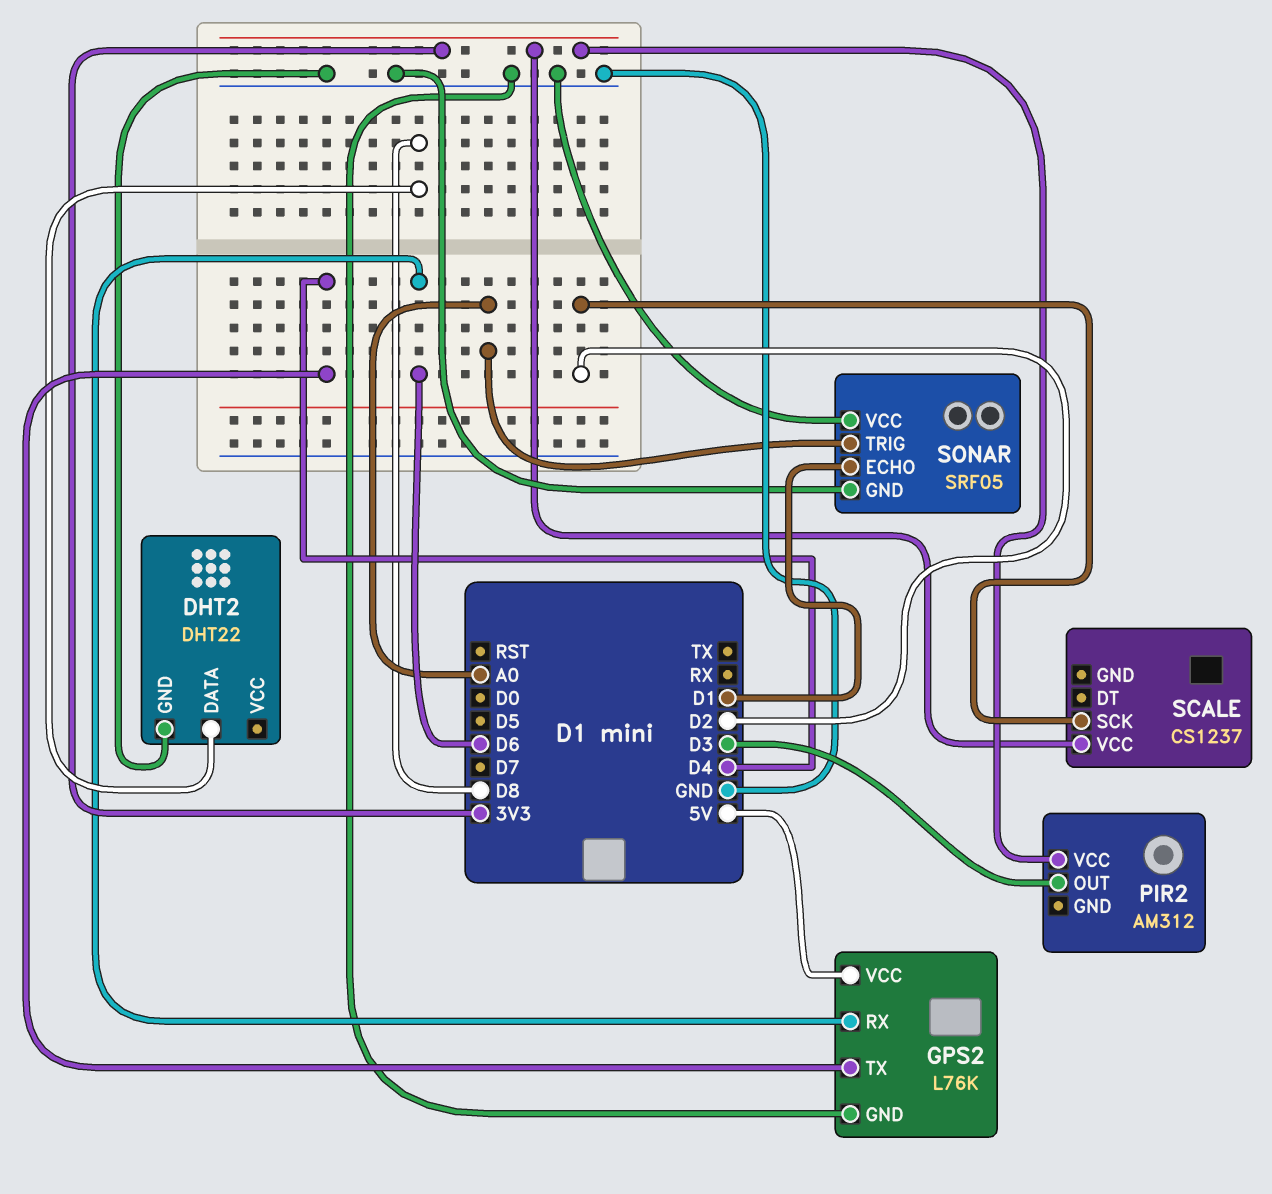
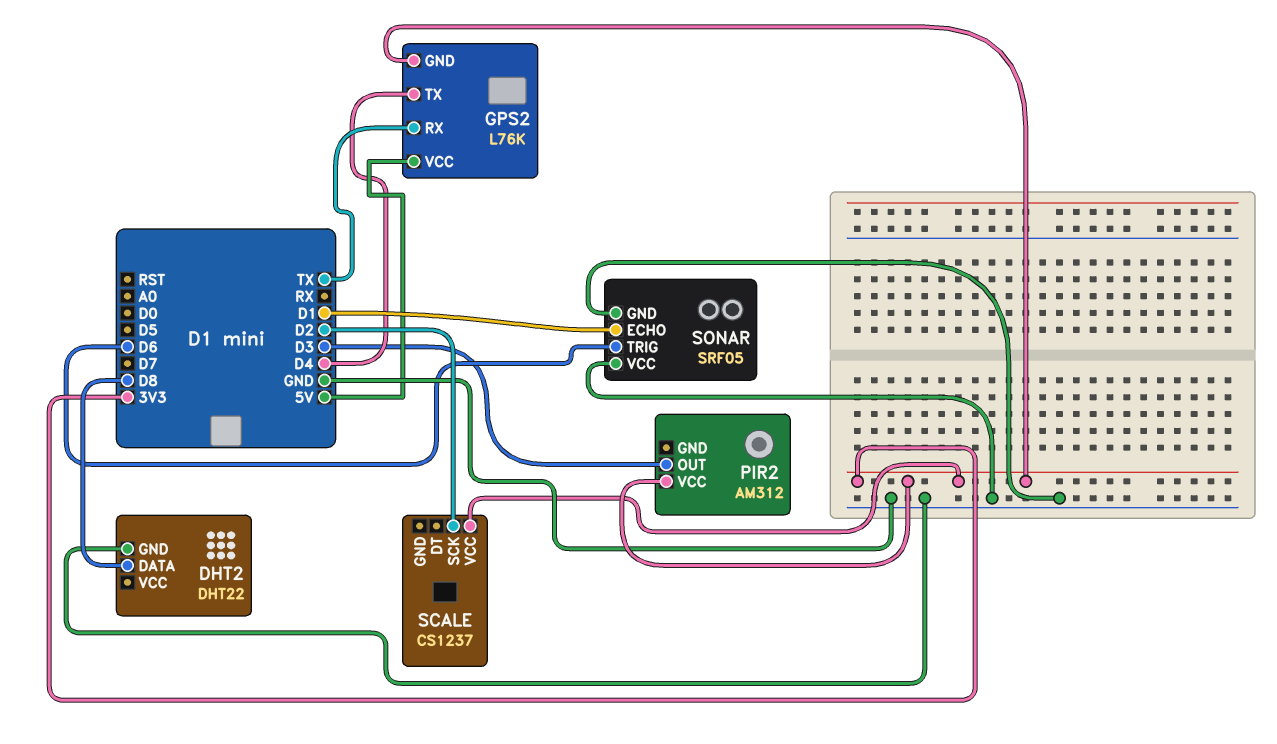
GPS2 pin GND: GND -> 3V3
GPS2 pin RX: D6 -> TX
SONAR pin TRIG: A0 -> D6

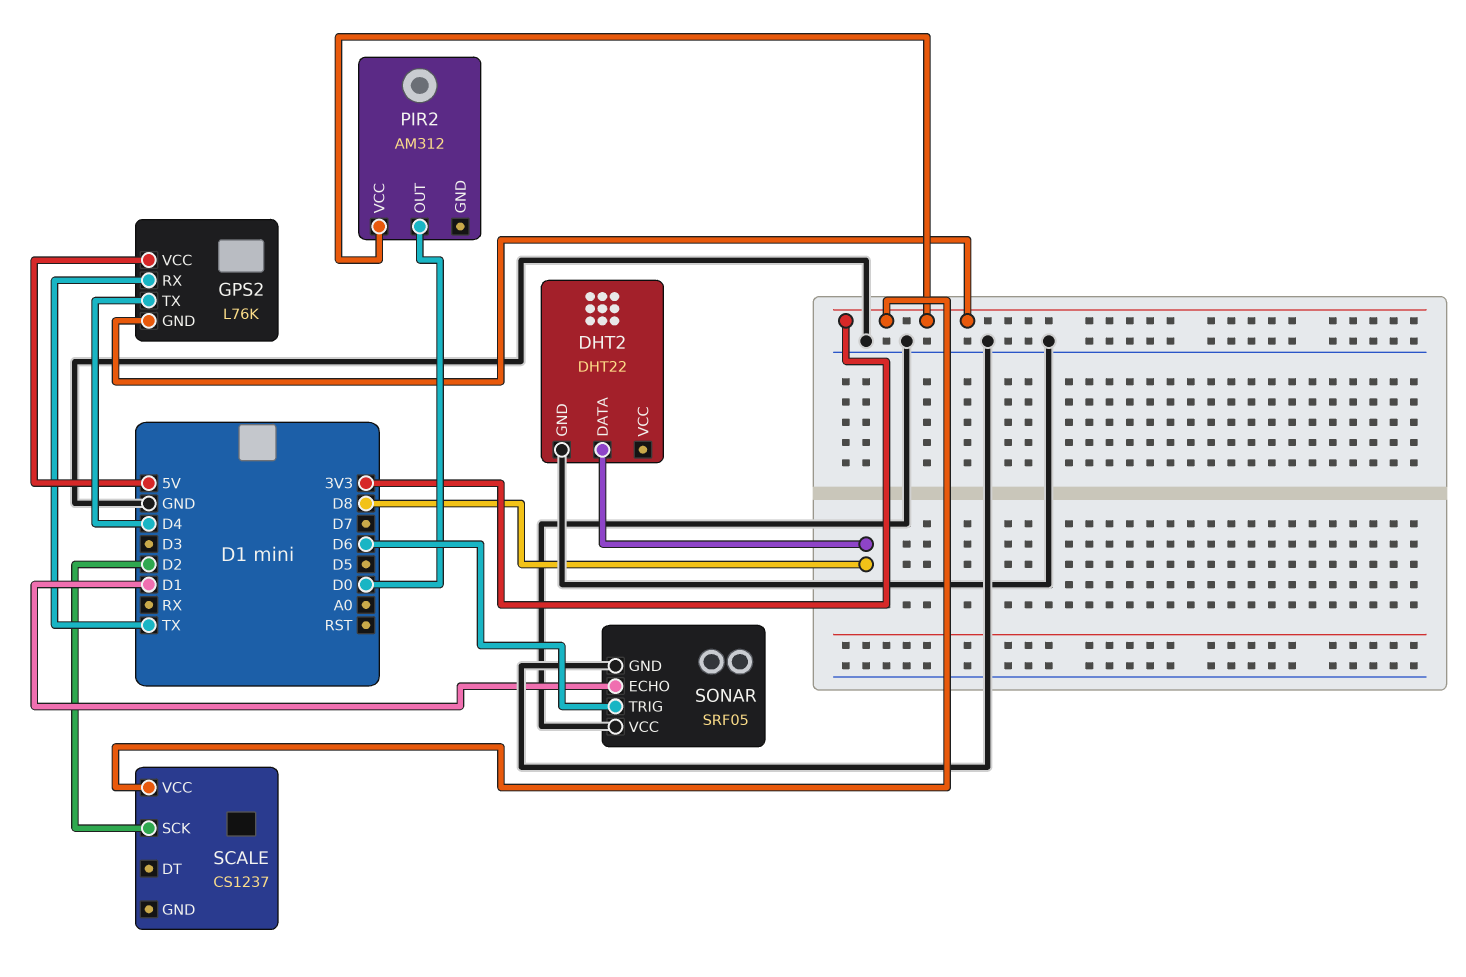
PIR2 pin OUT: D3 -> D0

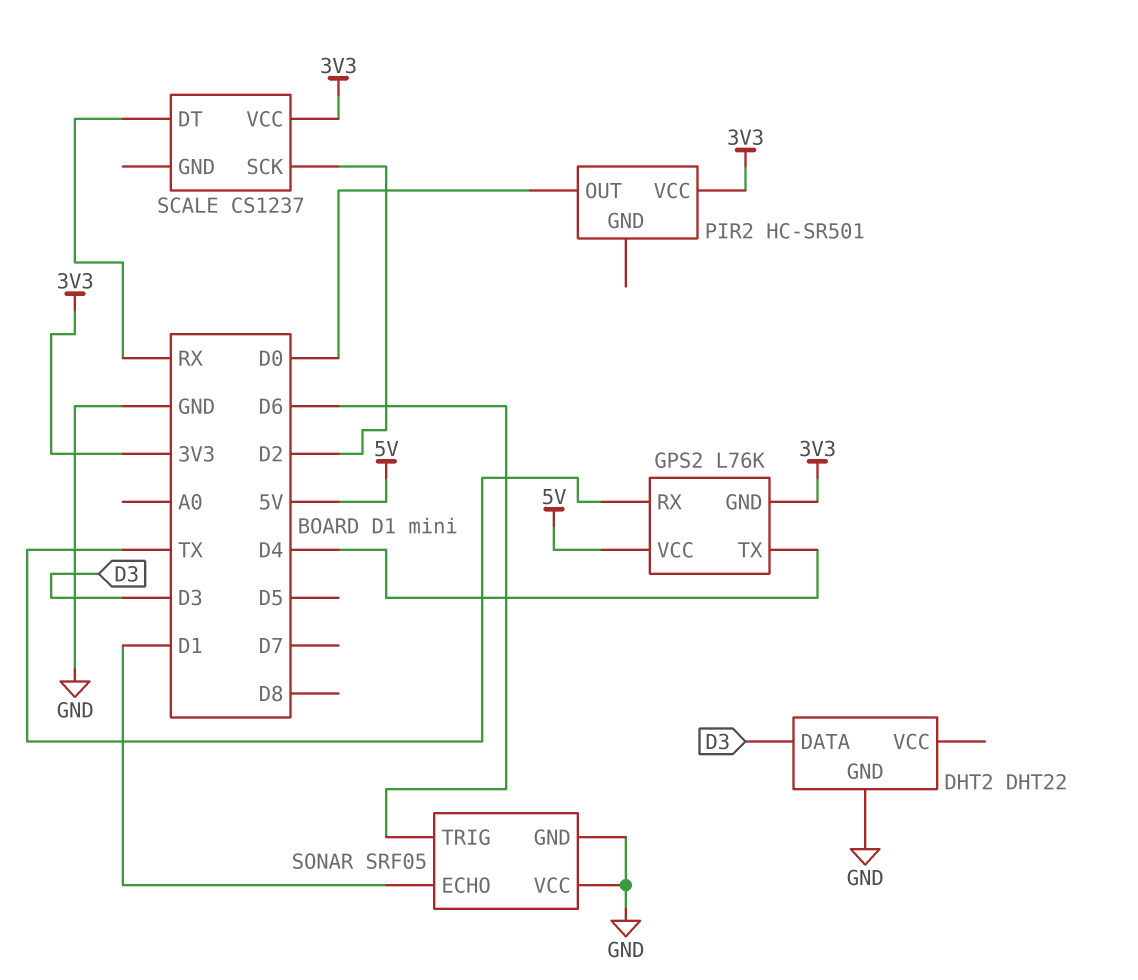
DHT2 pin DATA: D8 -> D3
PIR2: AM312 -> HC-SR501
SCALE pin DT: none -> RX

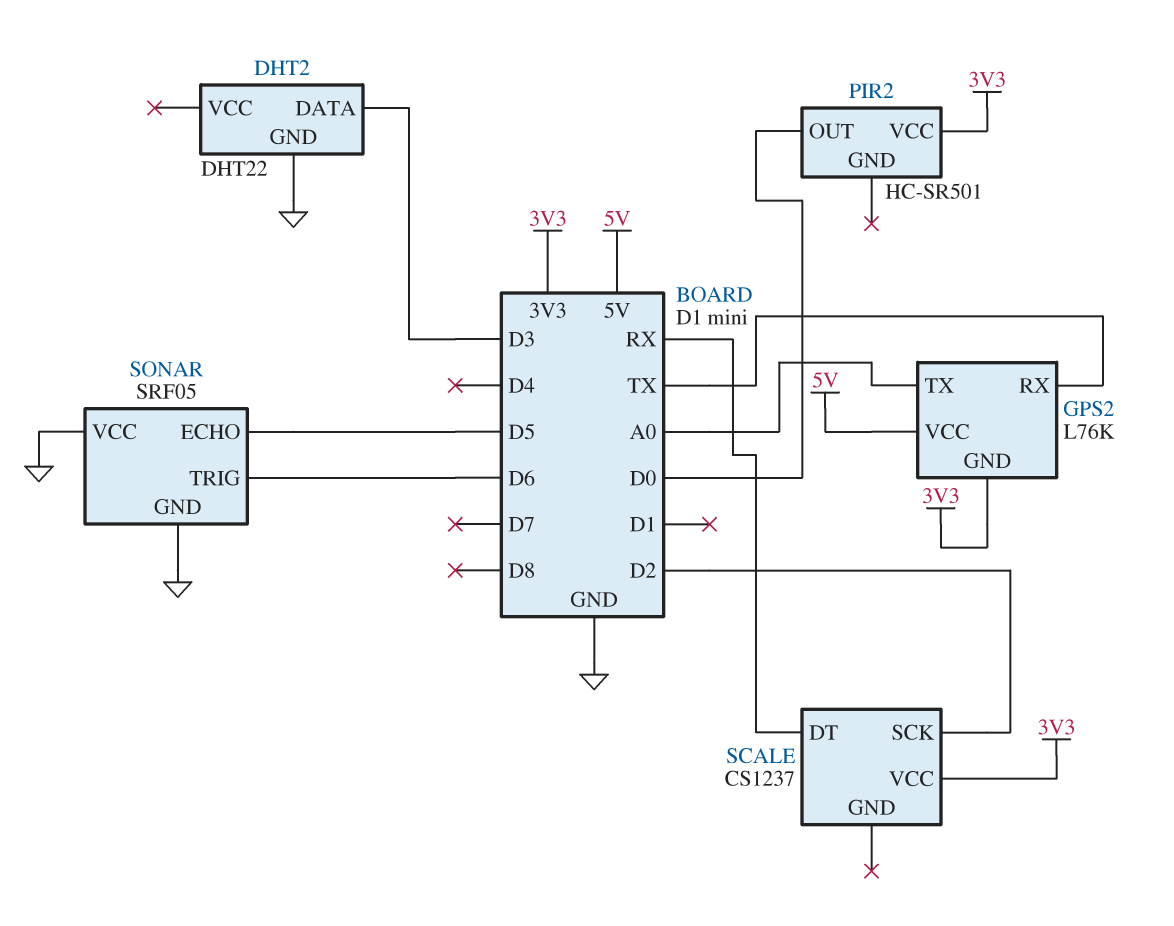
GPS2 pin TX: D4 -> A0
SONAR pin ECHO: D1 -> D5

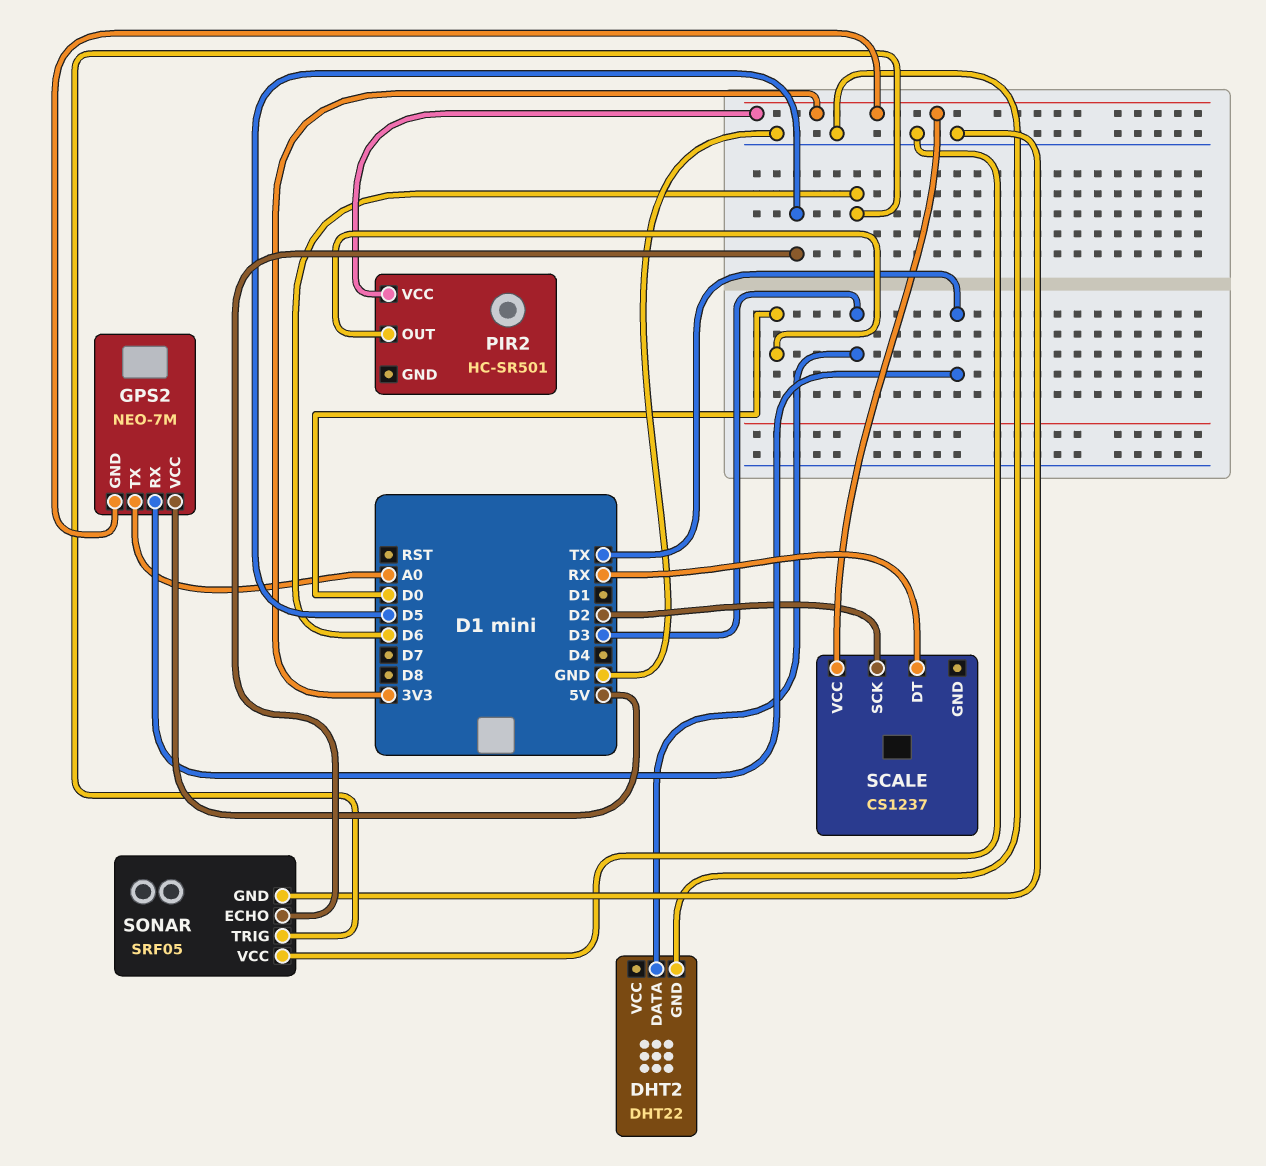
GPS2: L76K -> NEO-7M

